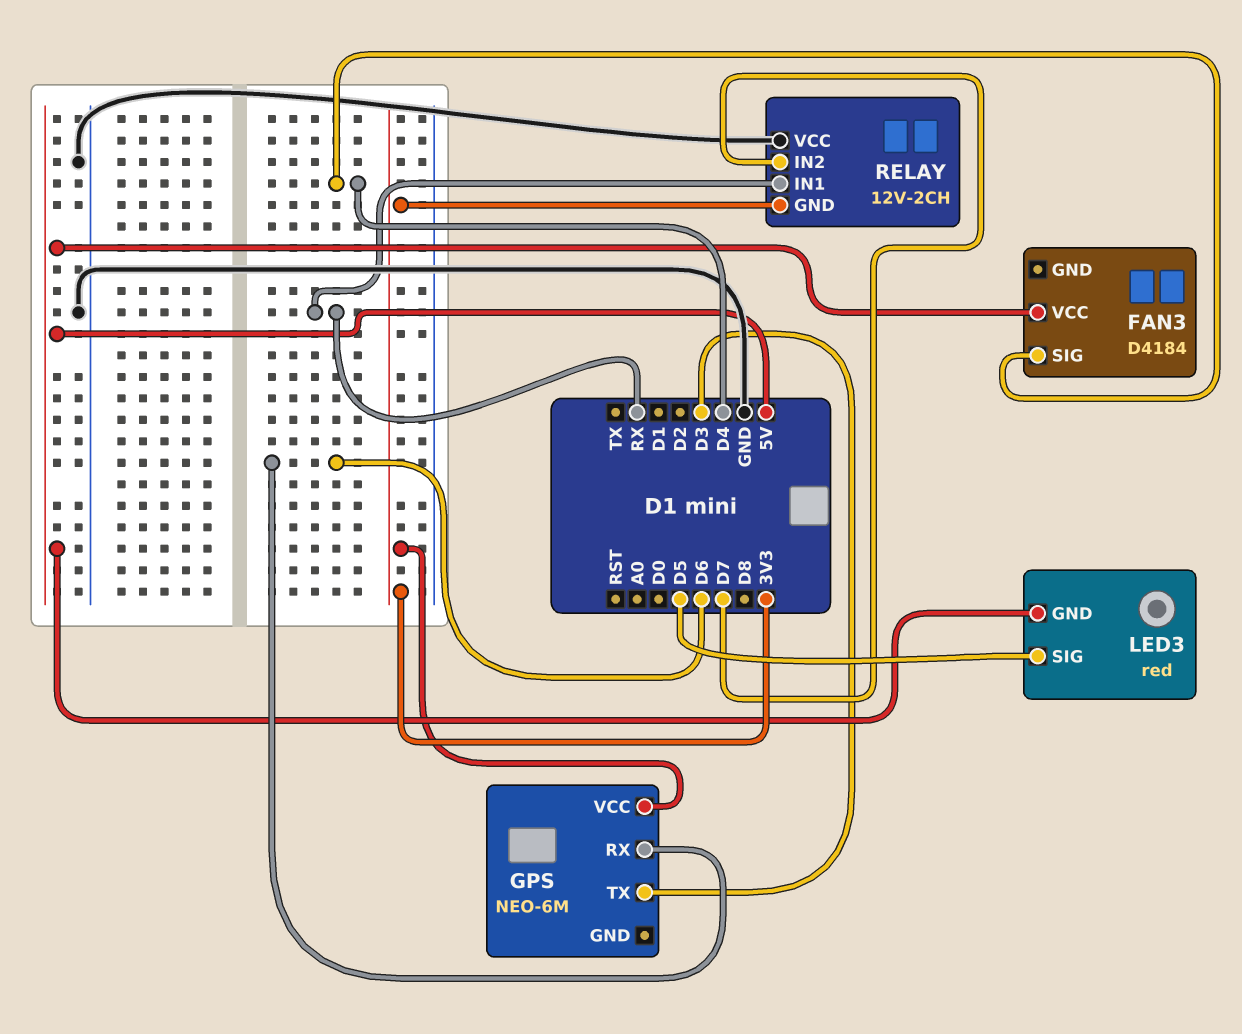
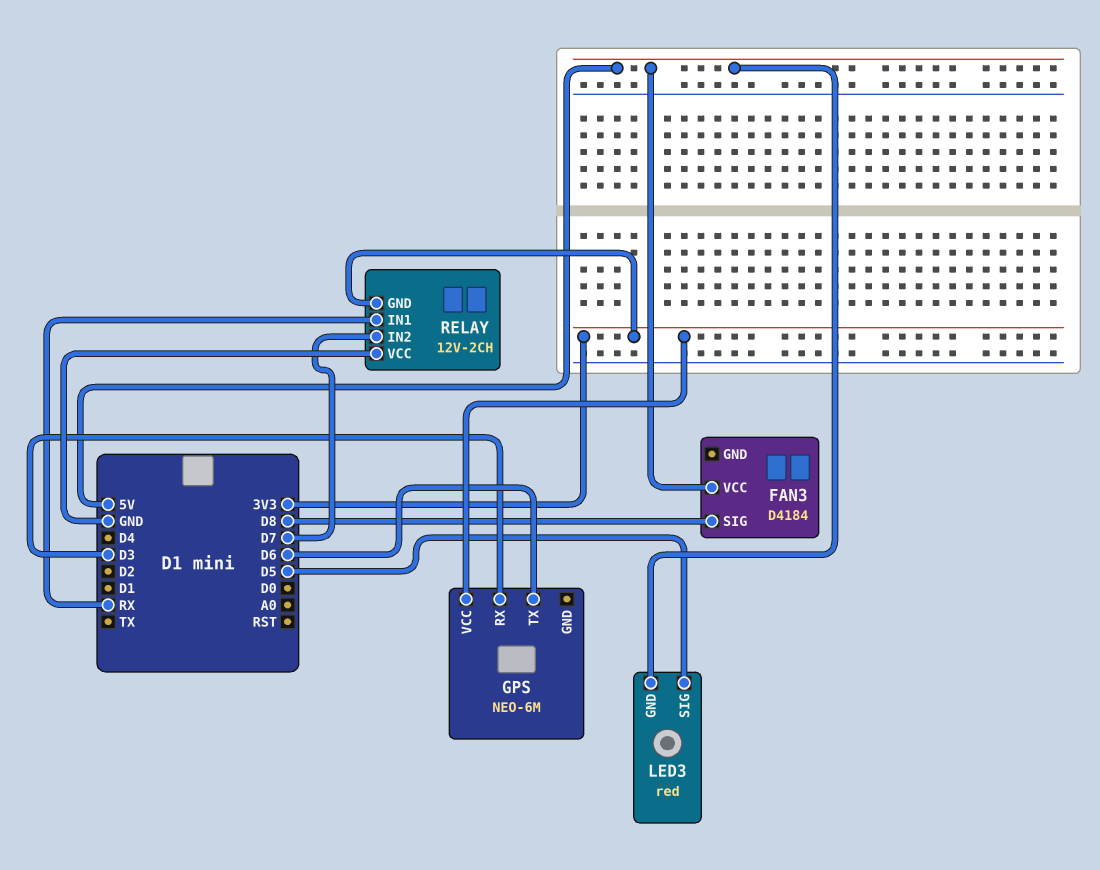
FAN3 pin SIG: D4 -> D8
GPS pin RX: D6 -> D3
GPS pin TX: D3 -> D6

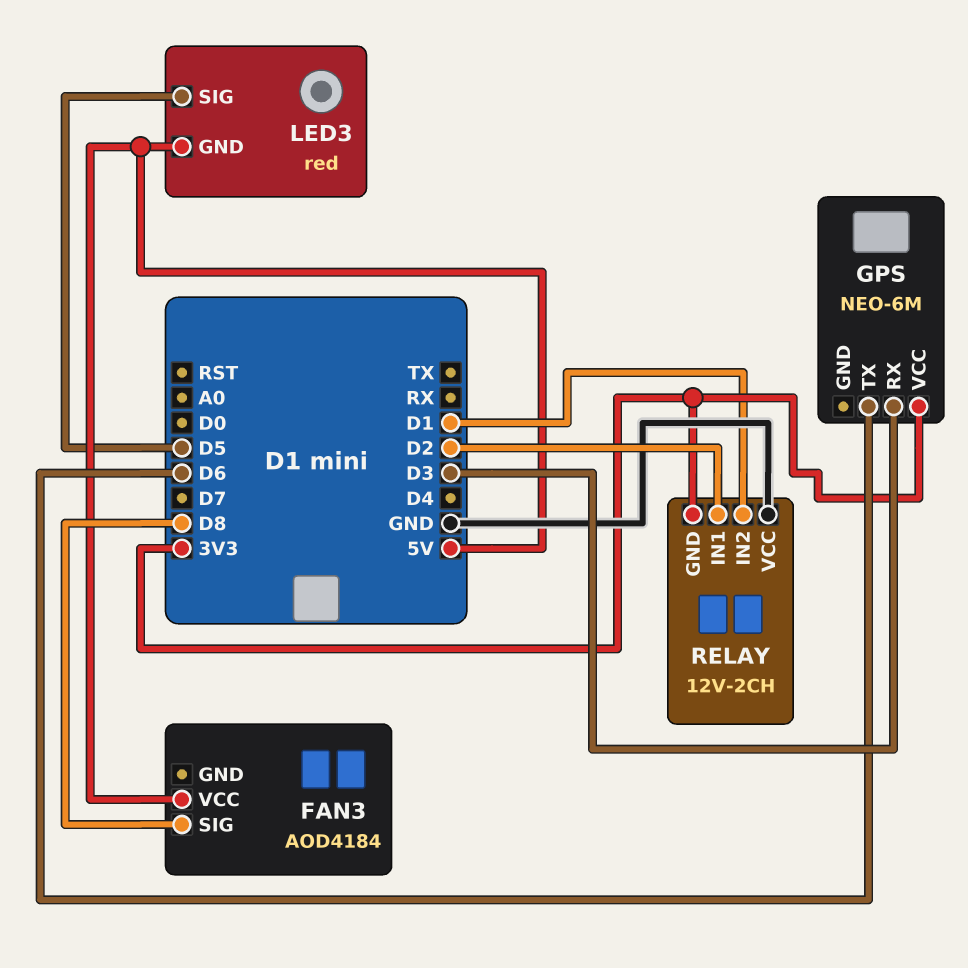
FAN3: D4184 -> AOD4184
RELAY pin IN1: RX -> D2
RELAY pin IN2: D7 -> D1

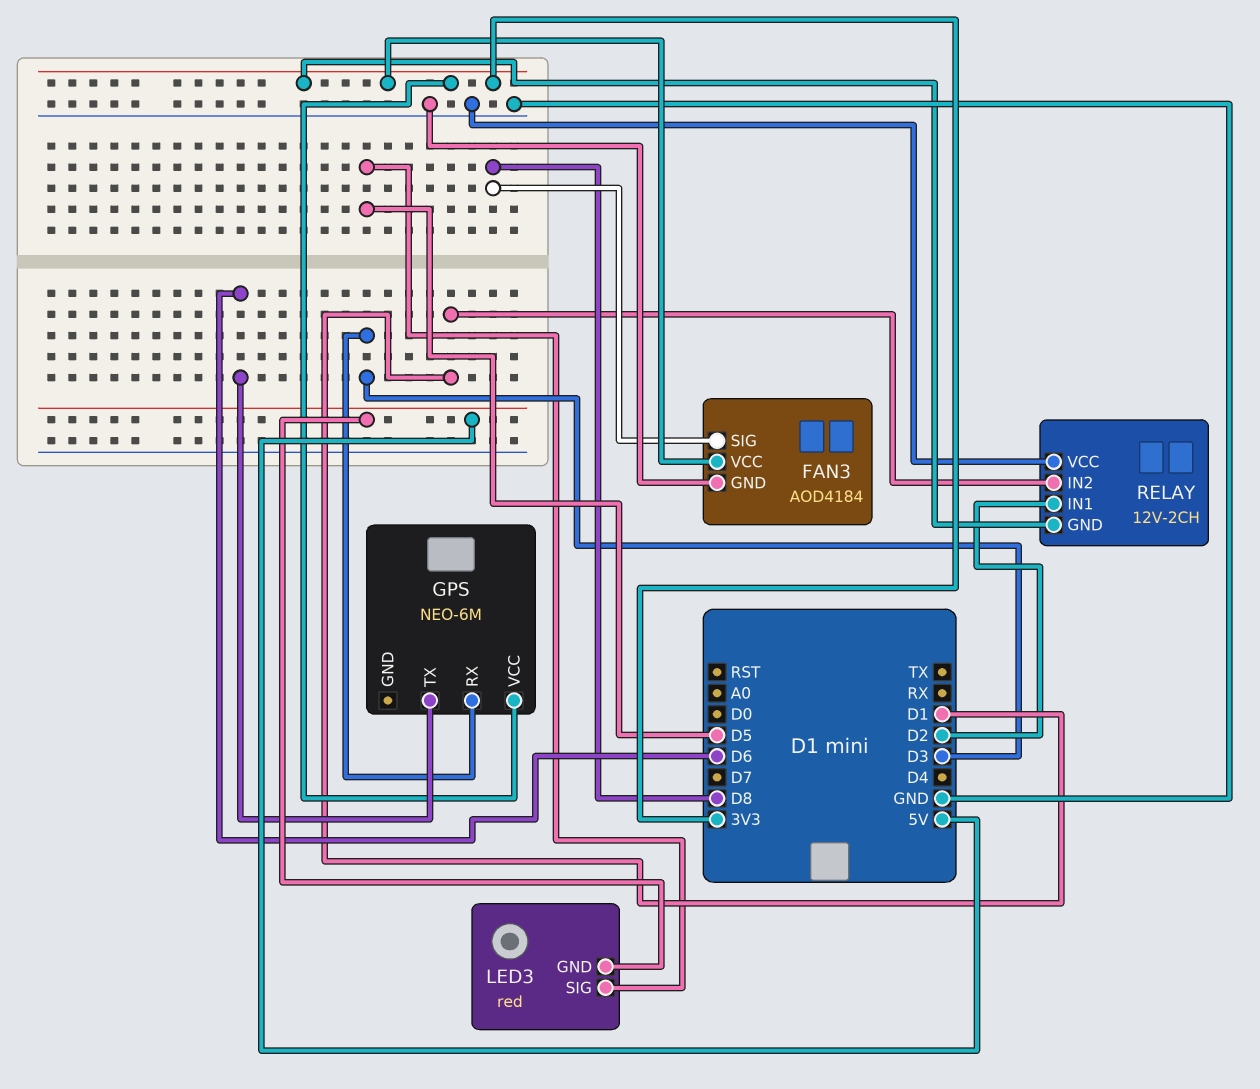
FAN3 pin GND: none -> GND
FAN3 pin VCC: 5V -> 3V3

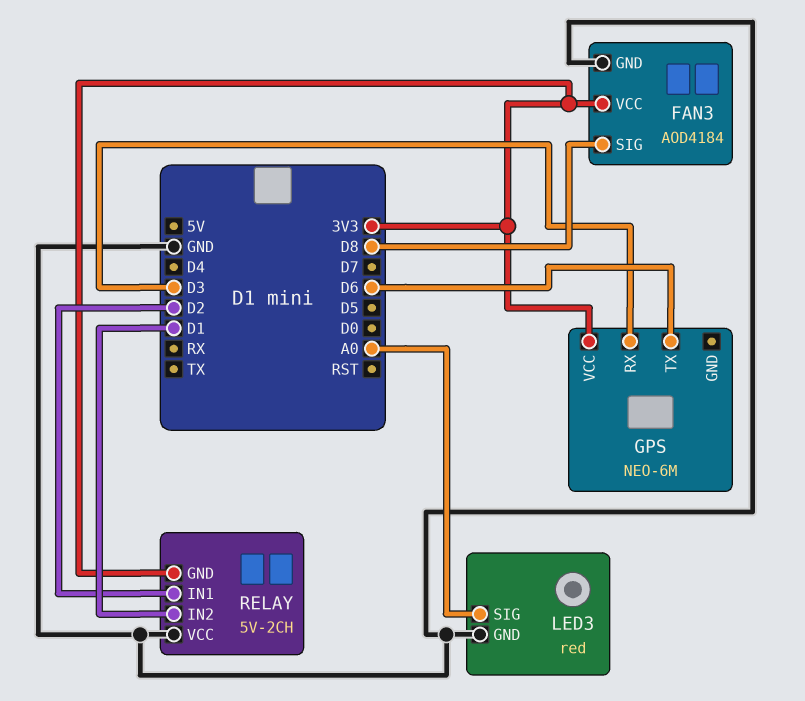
LED3 pin GND: 5V -> GND
LED3 pin SIG: D5 -> A0
RELAY: 12V-2CH -> 5V-2CH

